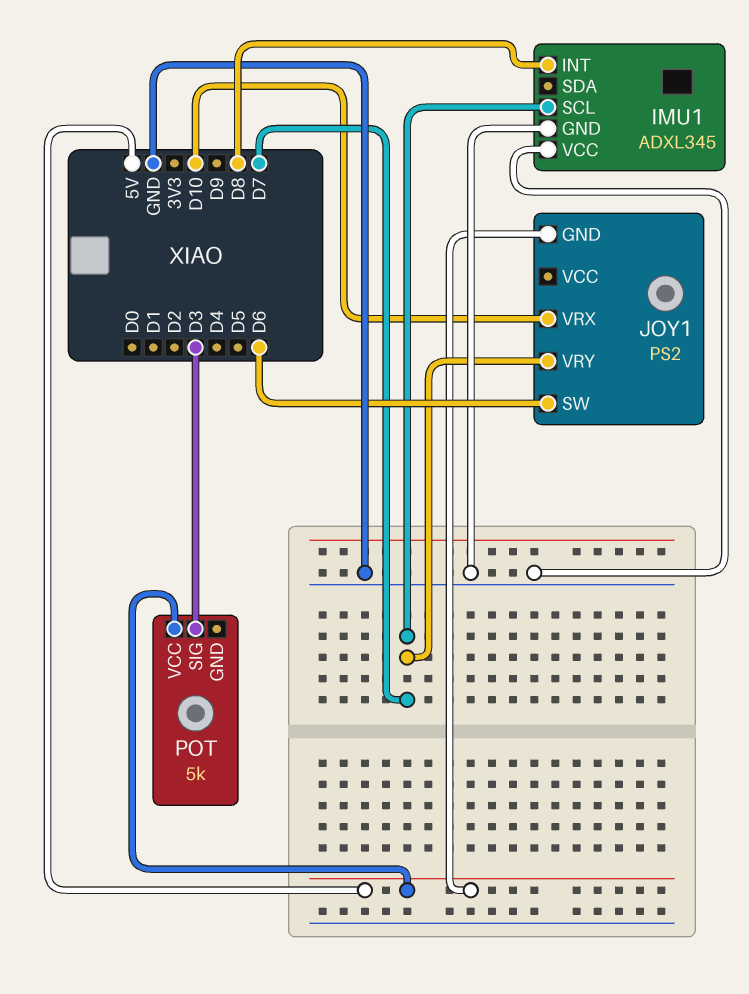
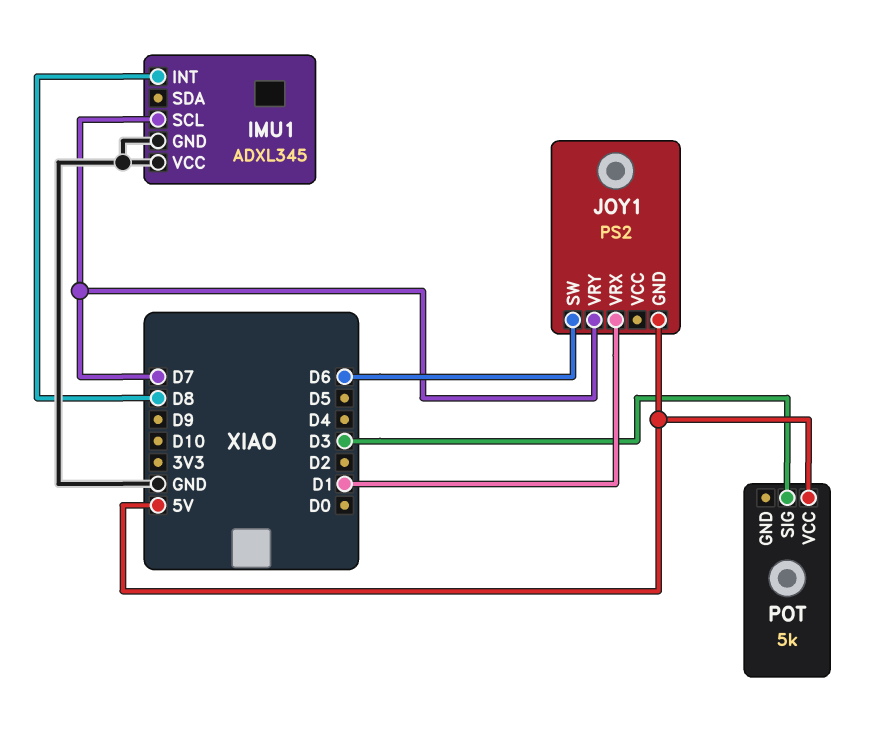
JOY1 pin VRX: D10 -> D1

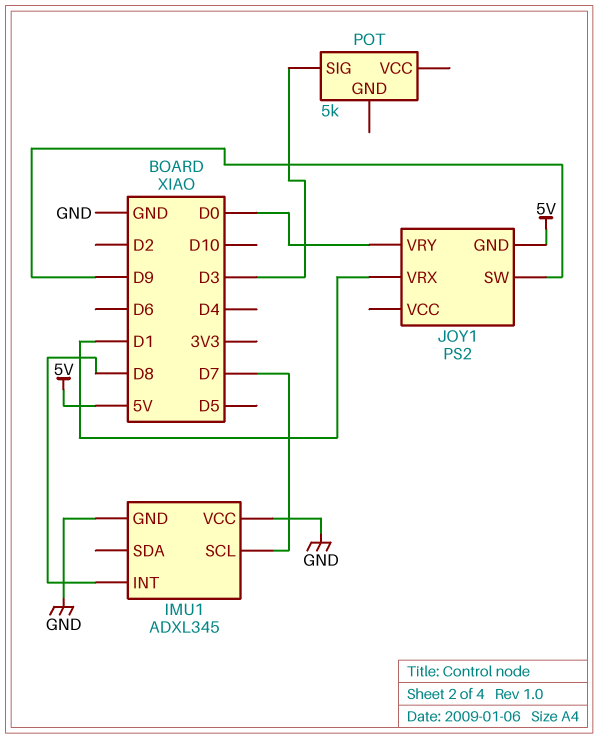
JOY1 pin SW: D6 -> D9
JOY1 pin VRY: D7 -> D0
POT pin VCC: 5V -> none

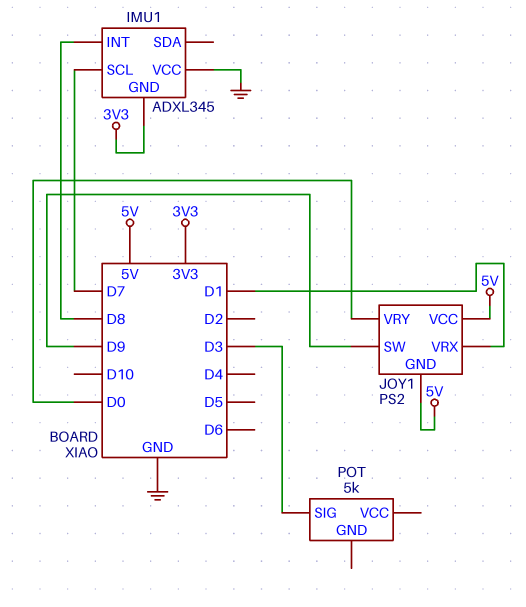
IMU1 pin GND: GND -> 3V3
JOY1 pin VCC: none -> 5V

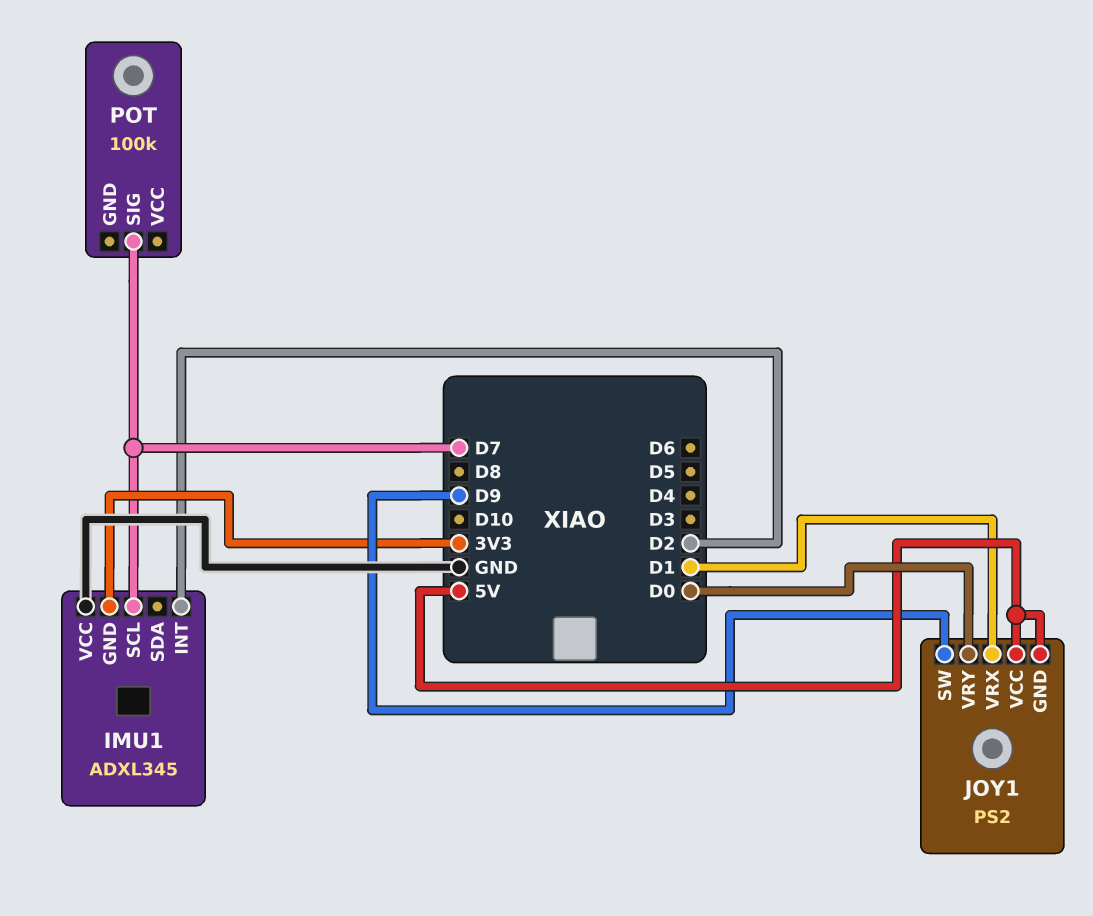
IMU1 pin INT: D8 -> D2
POT: 5k -> 100k
POT pin SIG: D3 -> D7

